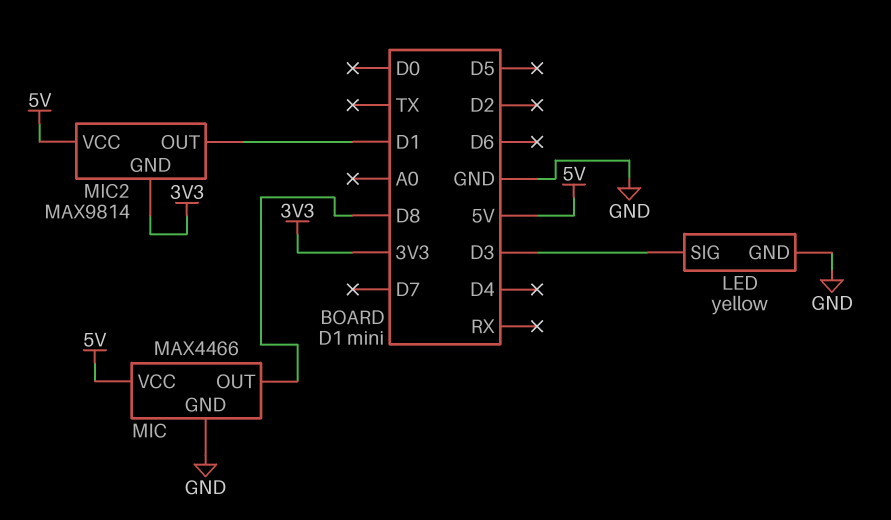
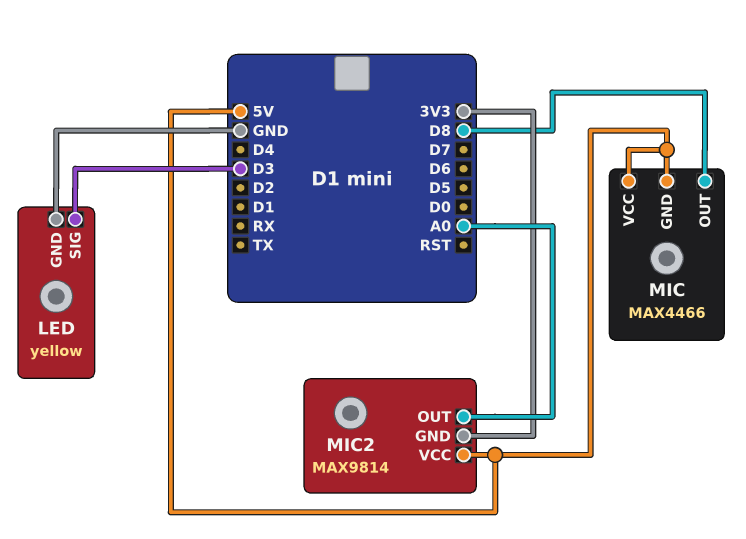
MIC pin GND: GND -> 5V
MIC2 pin OUT: D1 -> A0

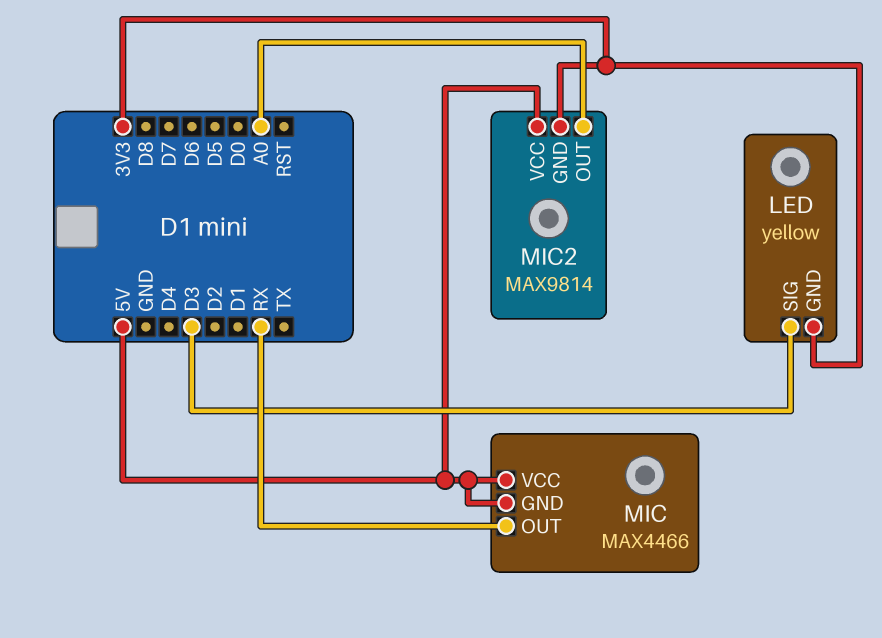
LED pin GND: GND -> 3V3
MIC pin OUT: D8 -> RX

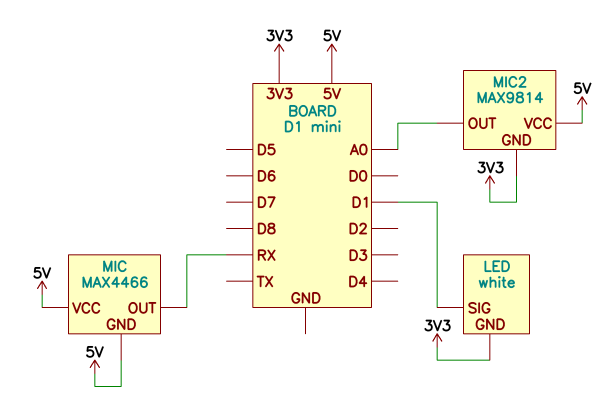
LED: yellow -> white
LED pin SIG: D3 -> D1

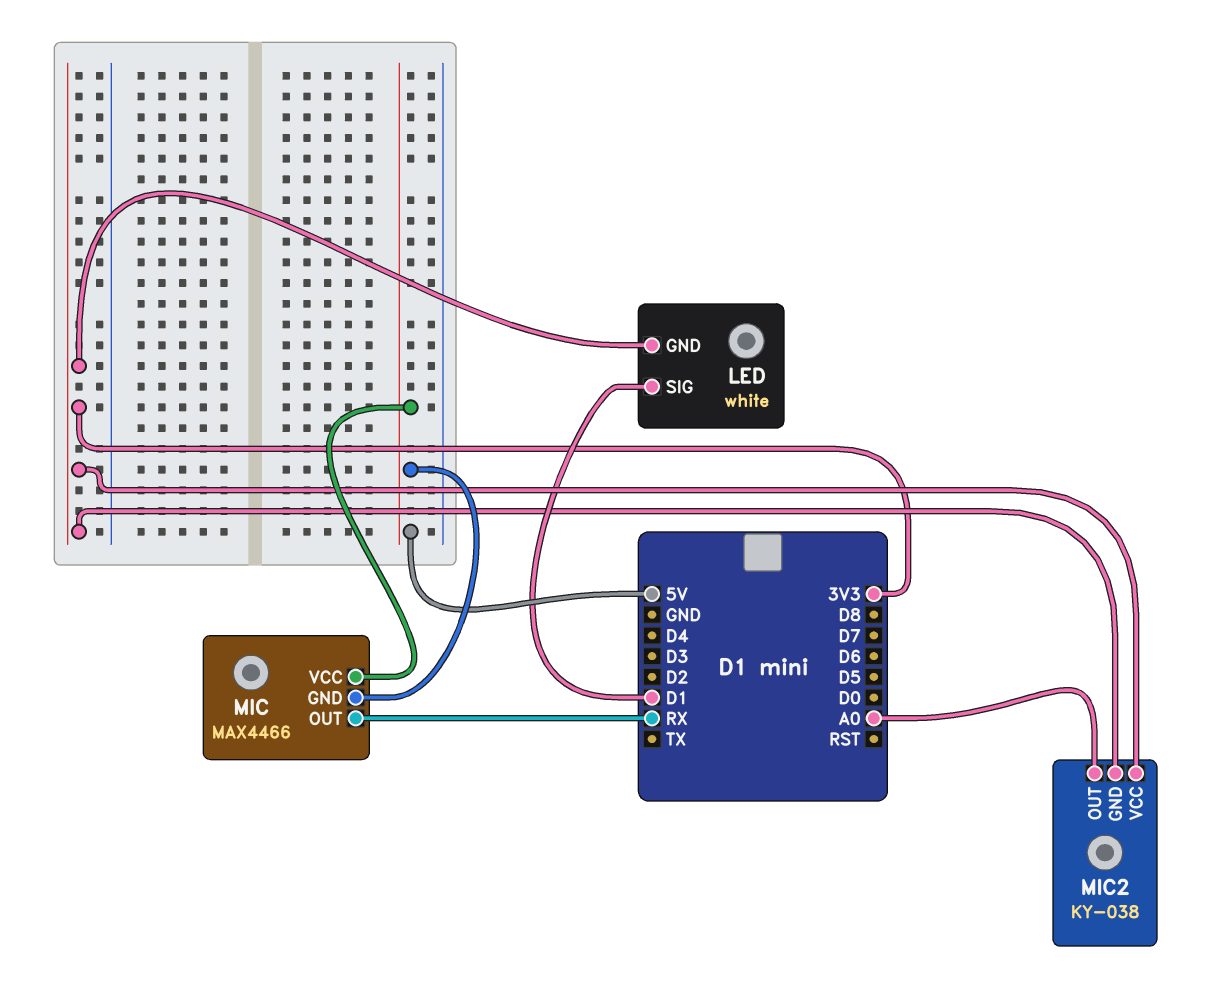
MIC2: MAX9814 -> KY-038
MIC2 pin VCC: 5V -> 3V3

